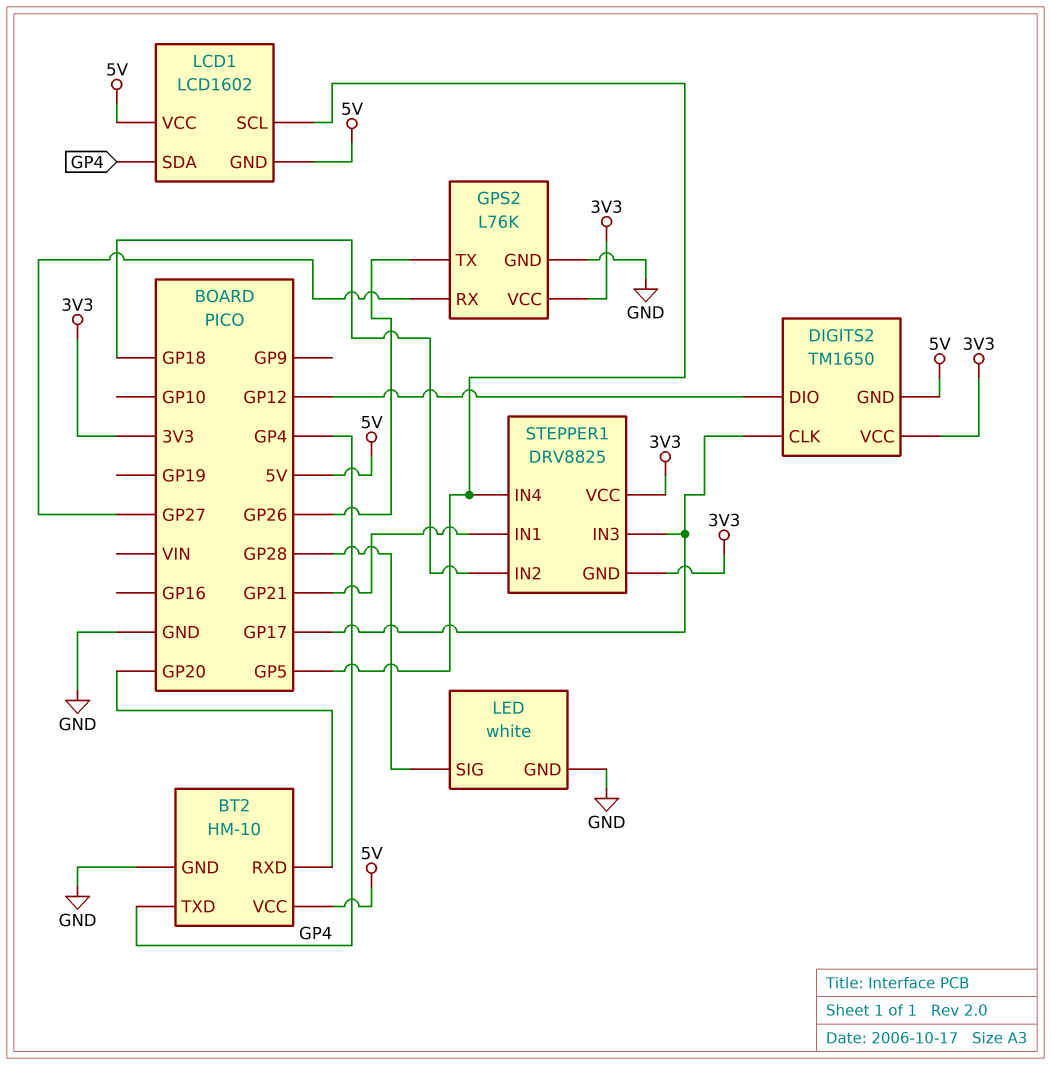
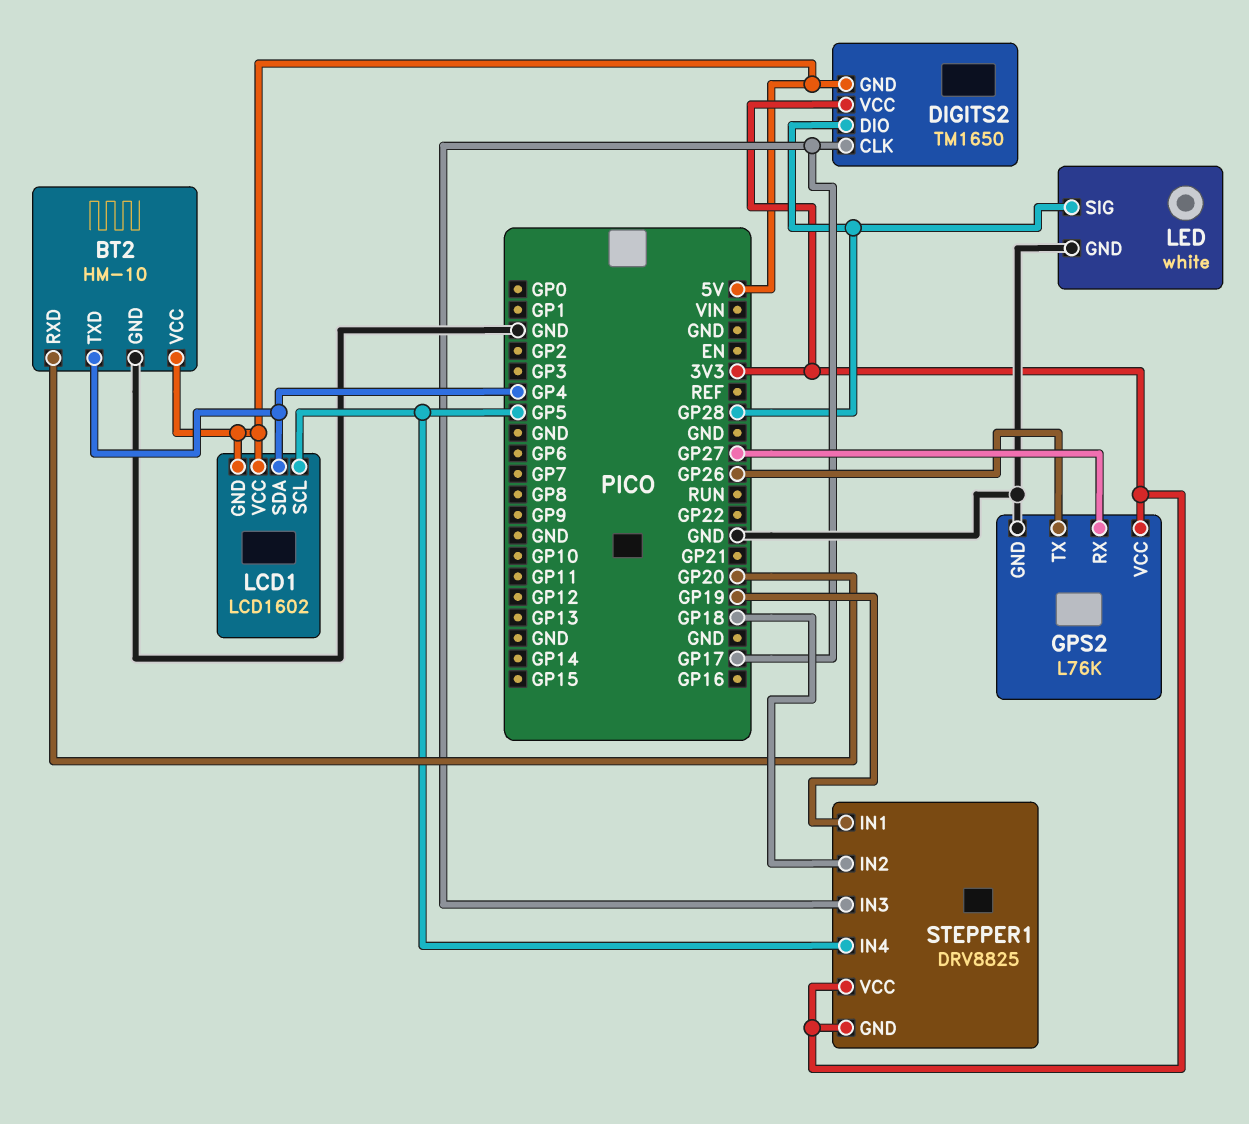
DIGITS2 pin DIO: GP12 -> GP28
STEPPER1 pin IN1: GP21 -> GP19

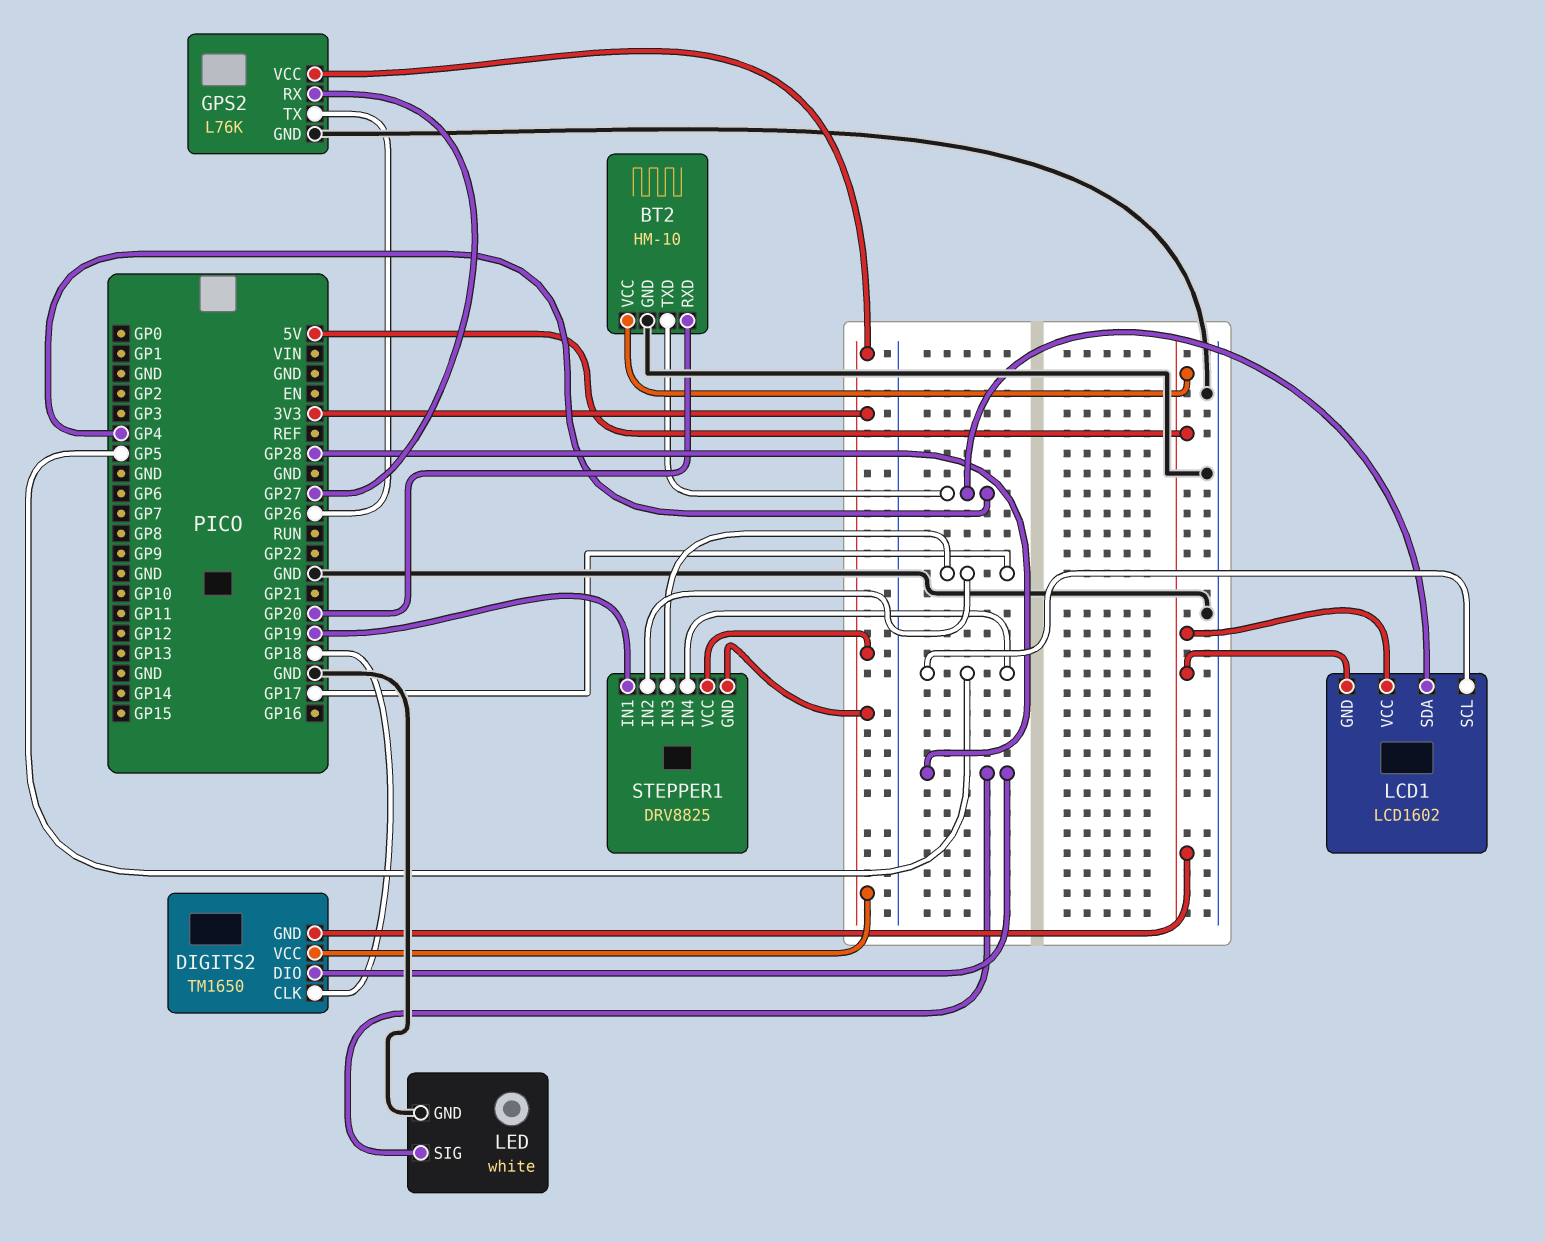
DIGITS2 pin CLK: GP17 -> GP18
STEPPER1 pin IN2: GP18 -> GP17

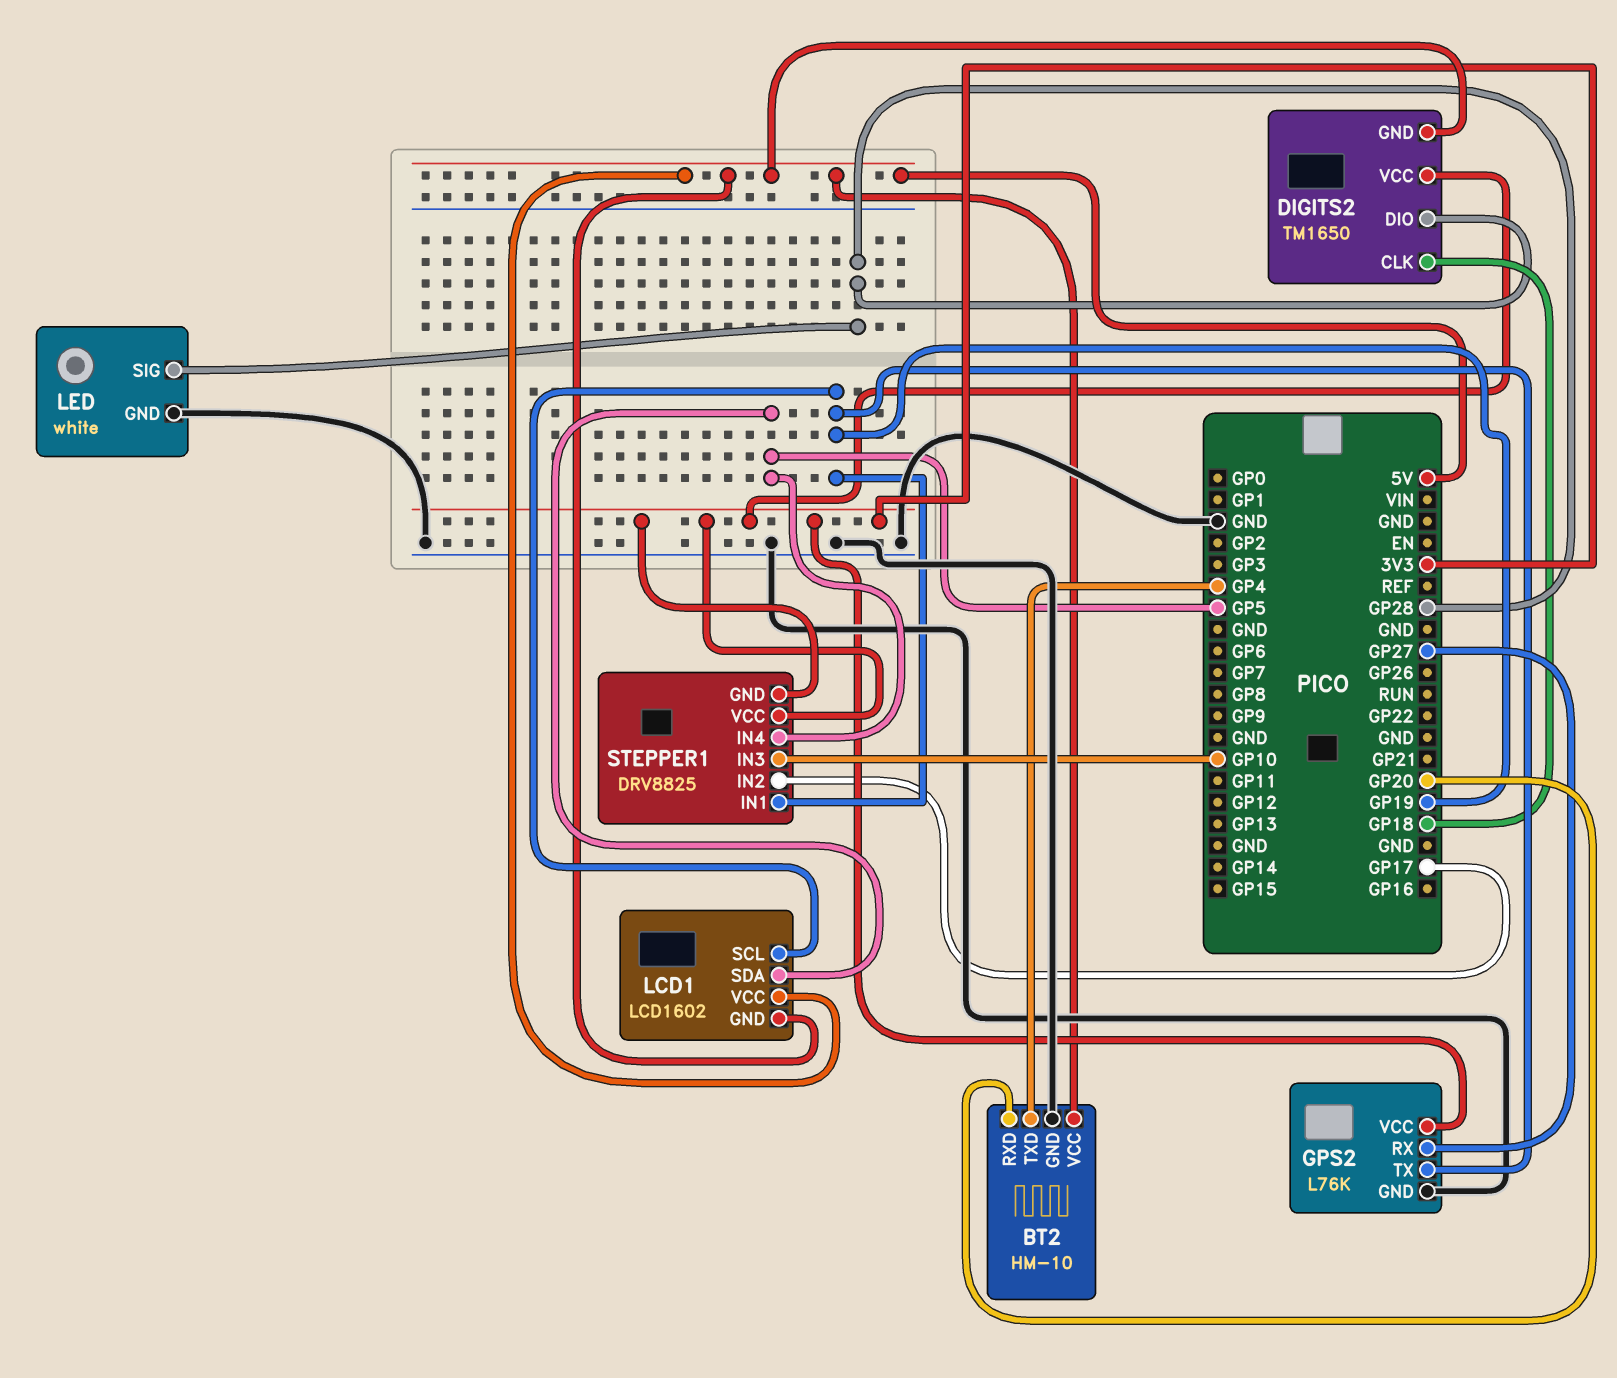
GPS2 pin TX: GP26 -> GP19
LCD1 pin SCL: GP5 -> GP19
LCD1 pin SDA: GP4 -> GP5
STEPPER1 pin IN3: GP17 -> GP10

